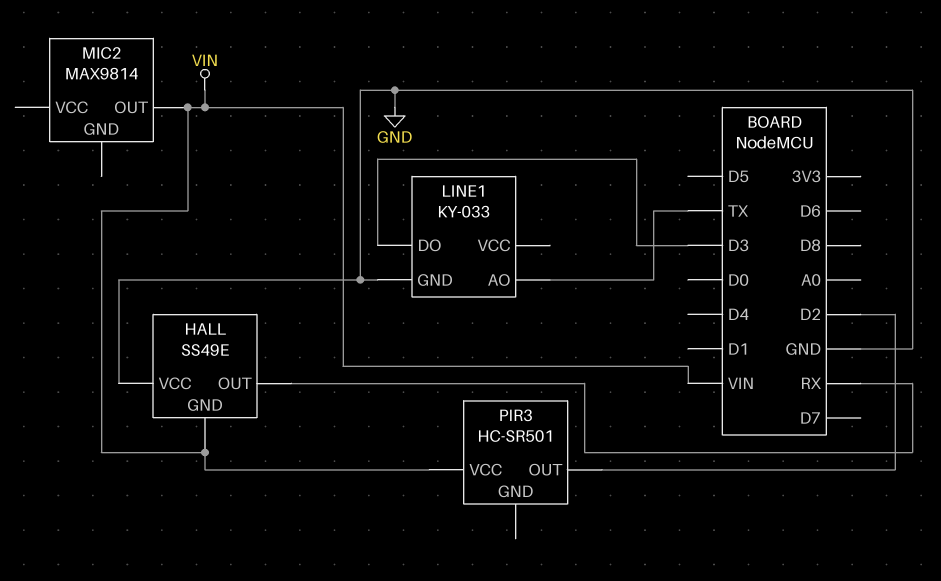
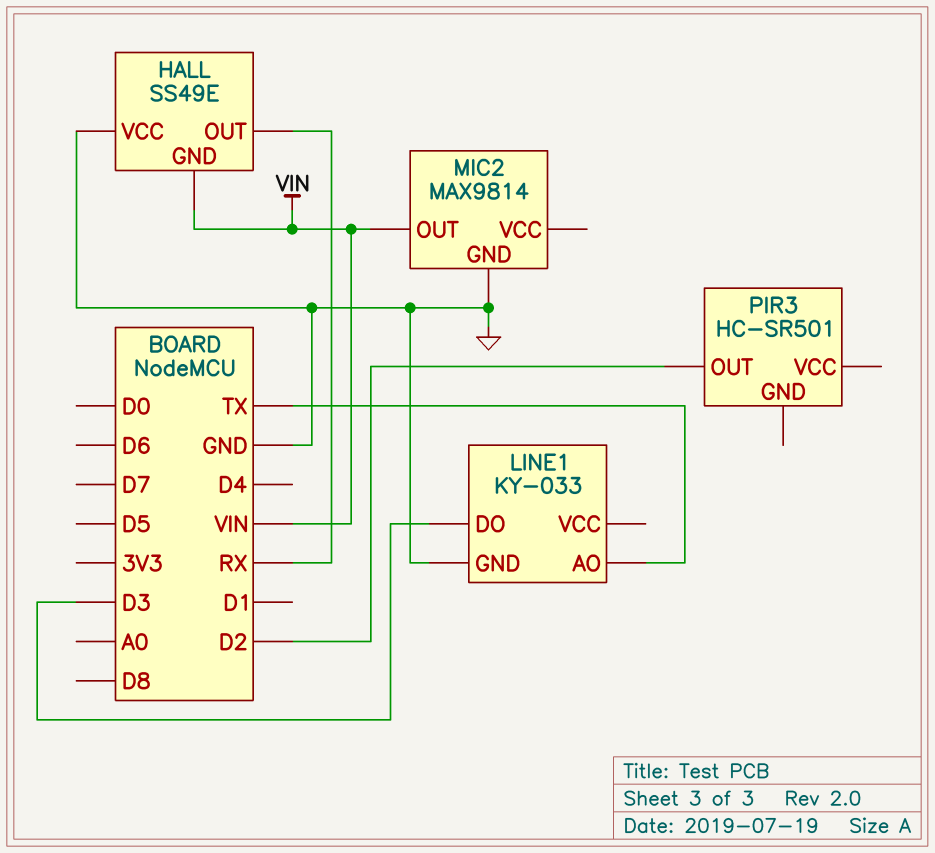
MIC2 pin GND: none -> GND
PIR3 pin VCC: VIN -> none

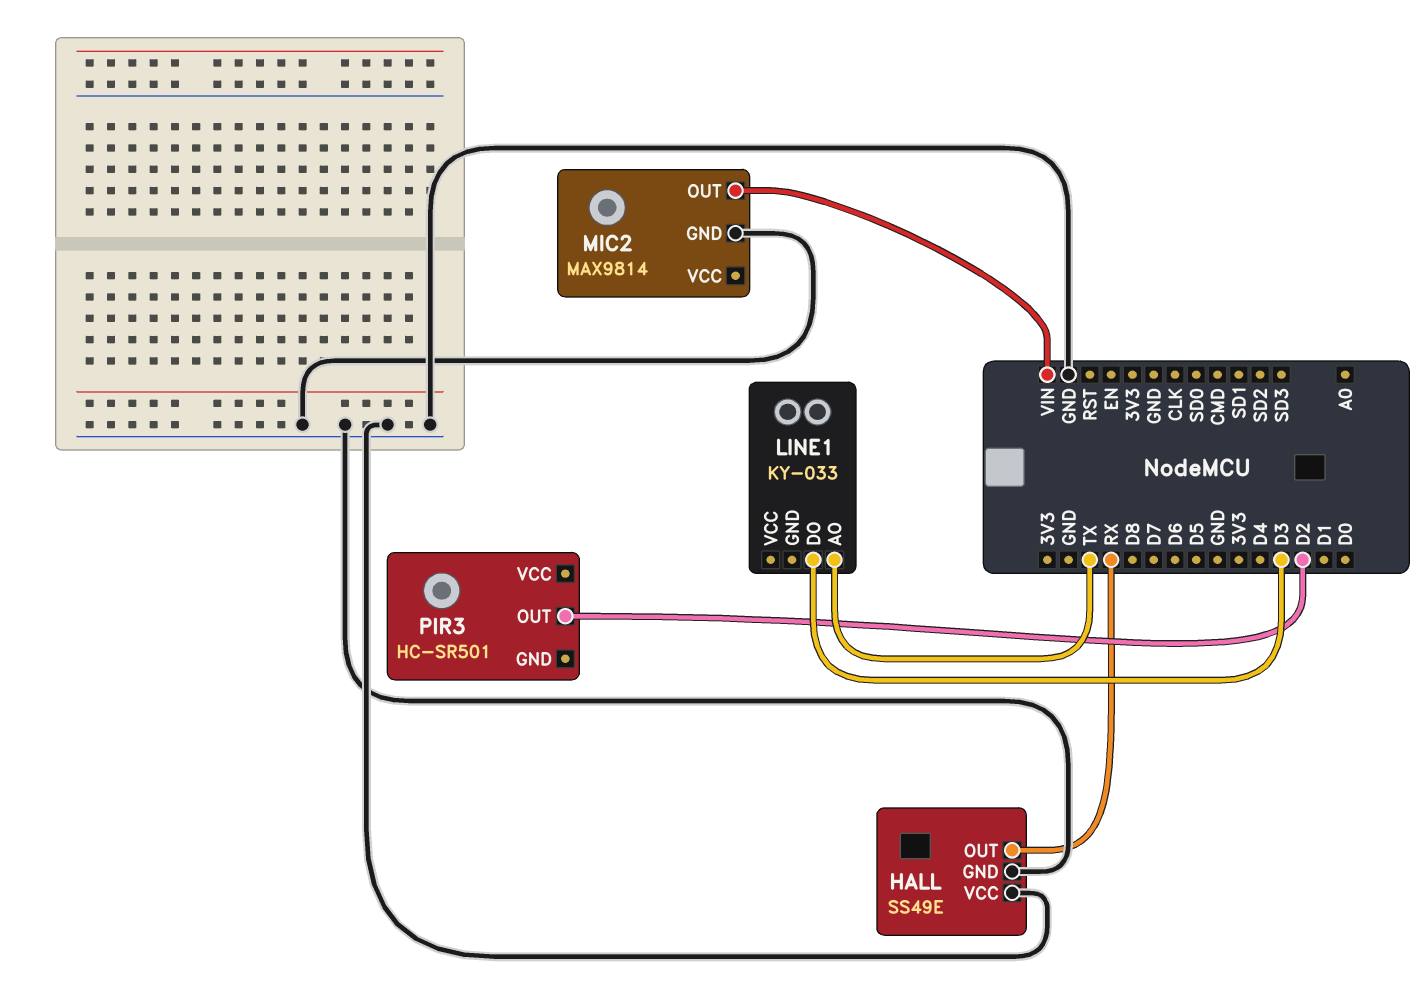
HALL pin GND: VIN -> GND
LINE1 pin GND: GND -> none

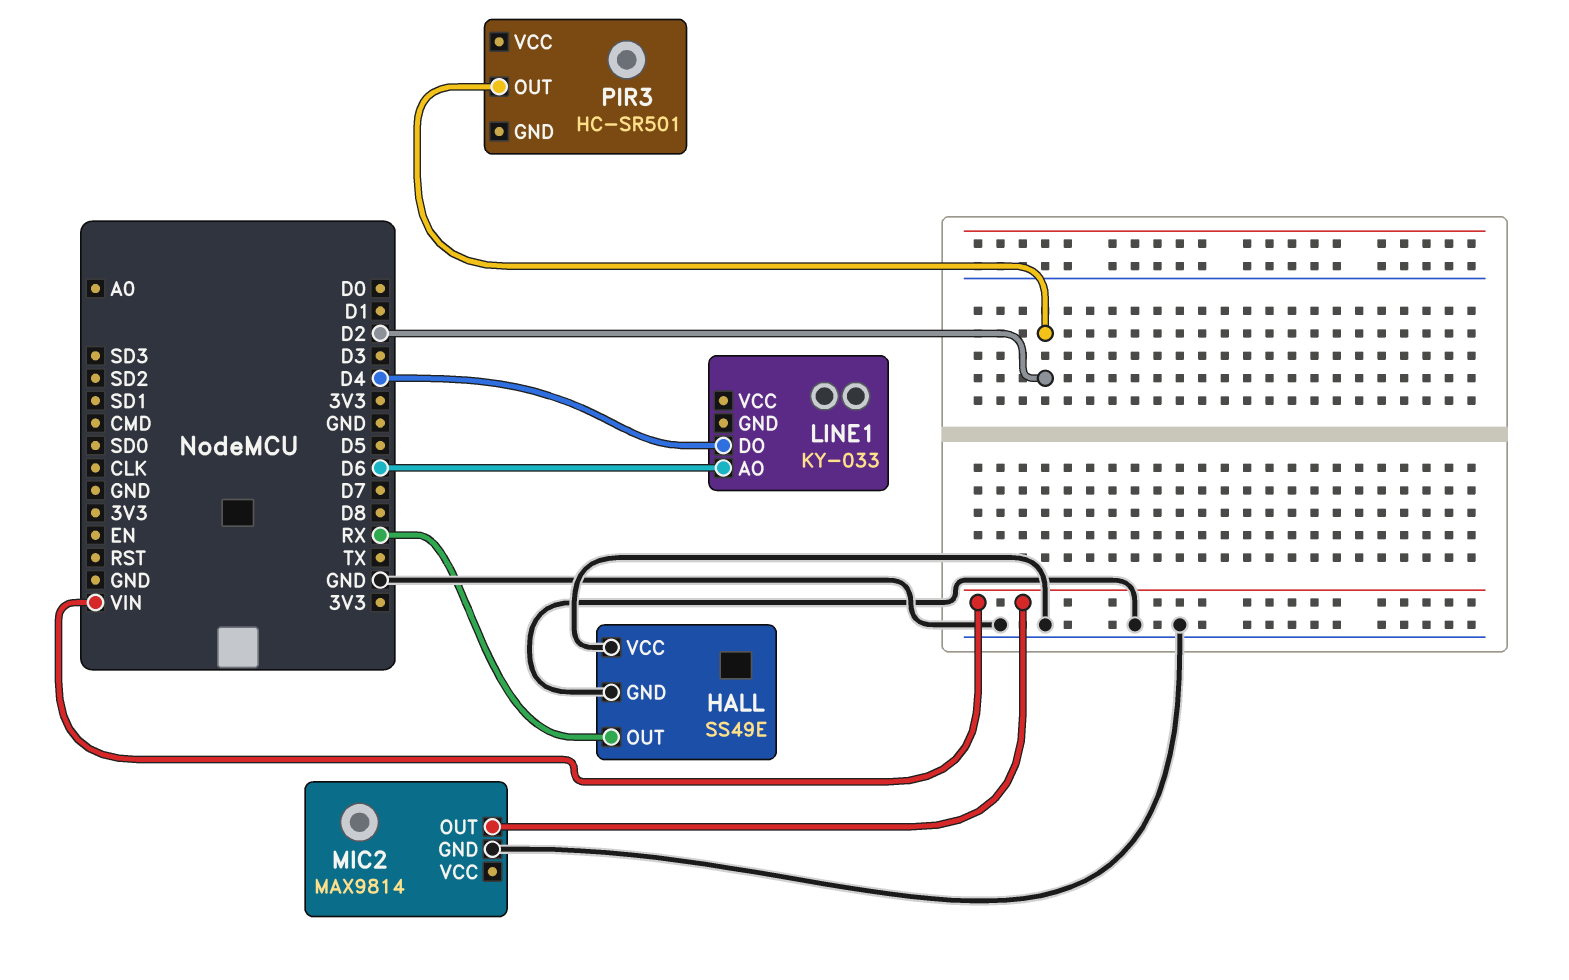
LINE1 pin AO: TX -> D6
LINE1 pin DO: D3 -> D4

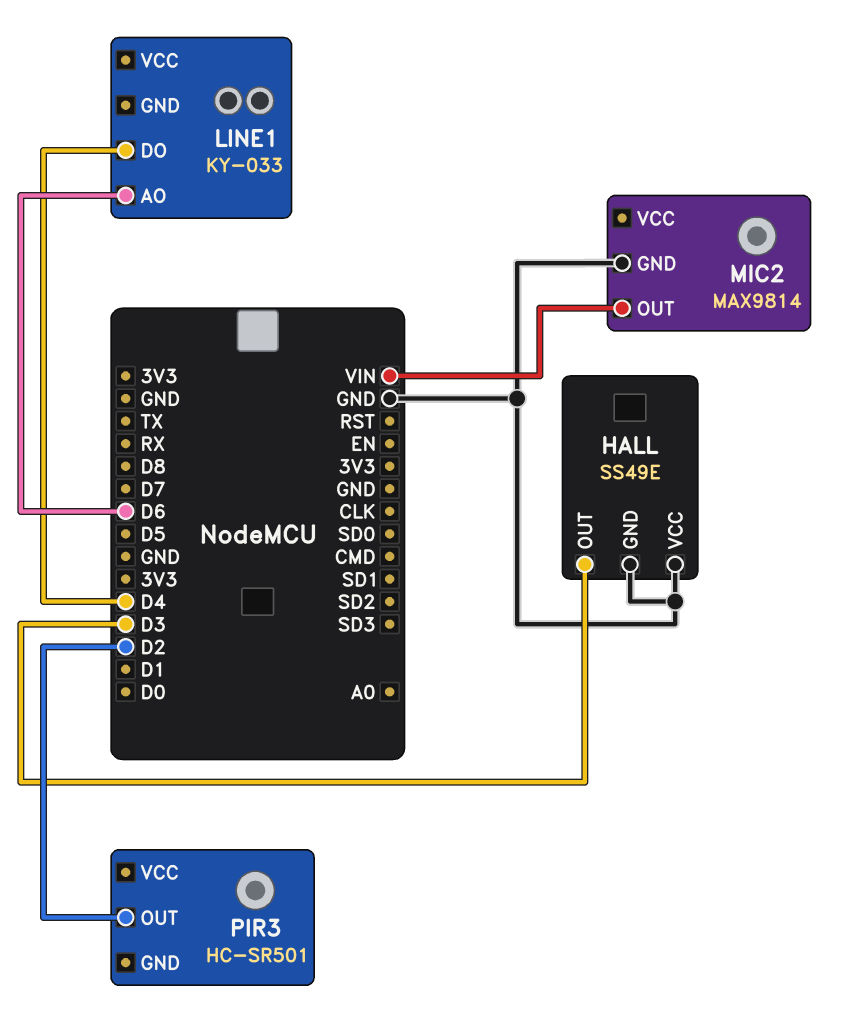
HALL pin OUT: RX -> D3

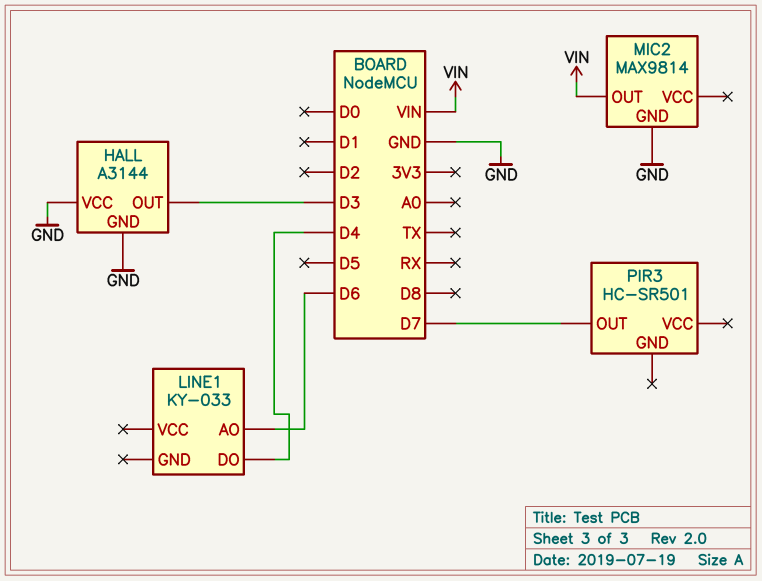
HALL: SS49E -> A3144
PIR3 pin OUT: D2 -> D7

